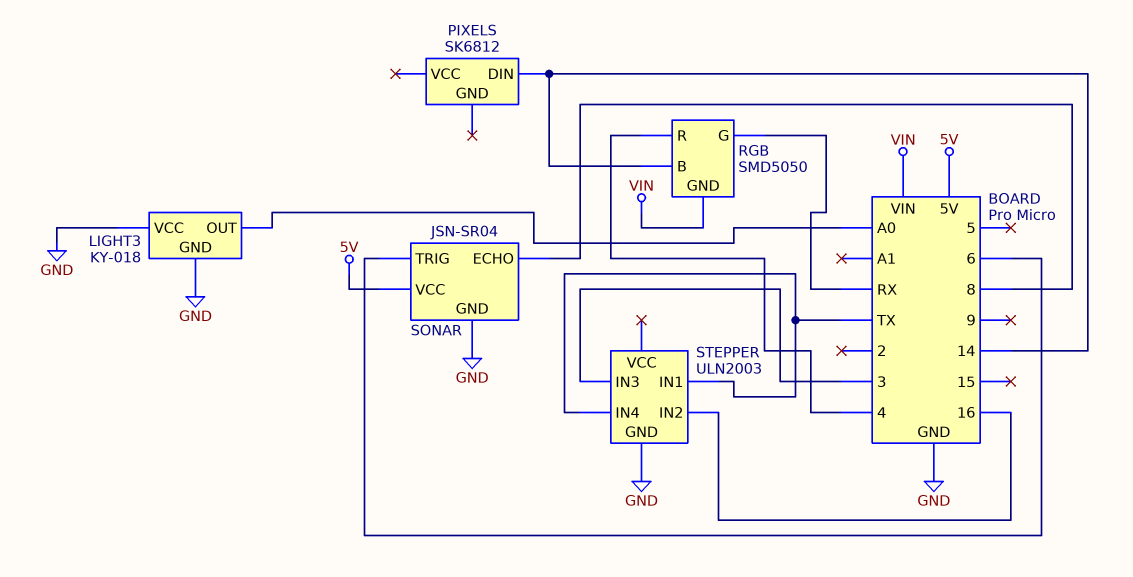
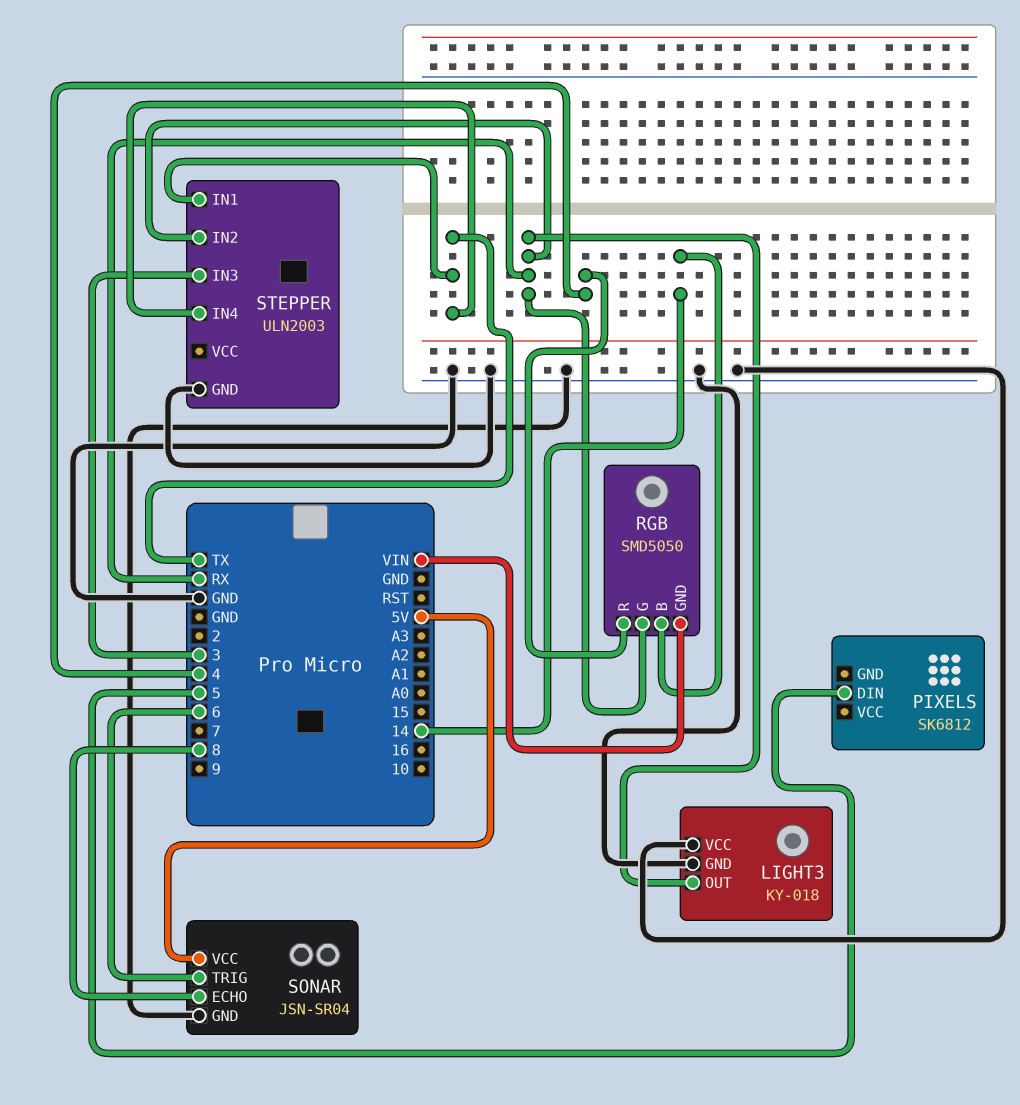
LIGHT3 pin OUT: A0 -> RX
PIXELS pin DIN: 14 -> 5
STEPPER pin IN2: 16 -> RX

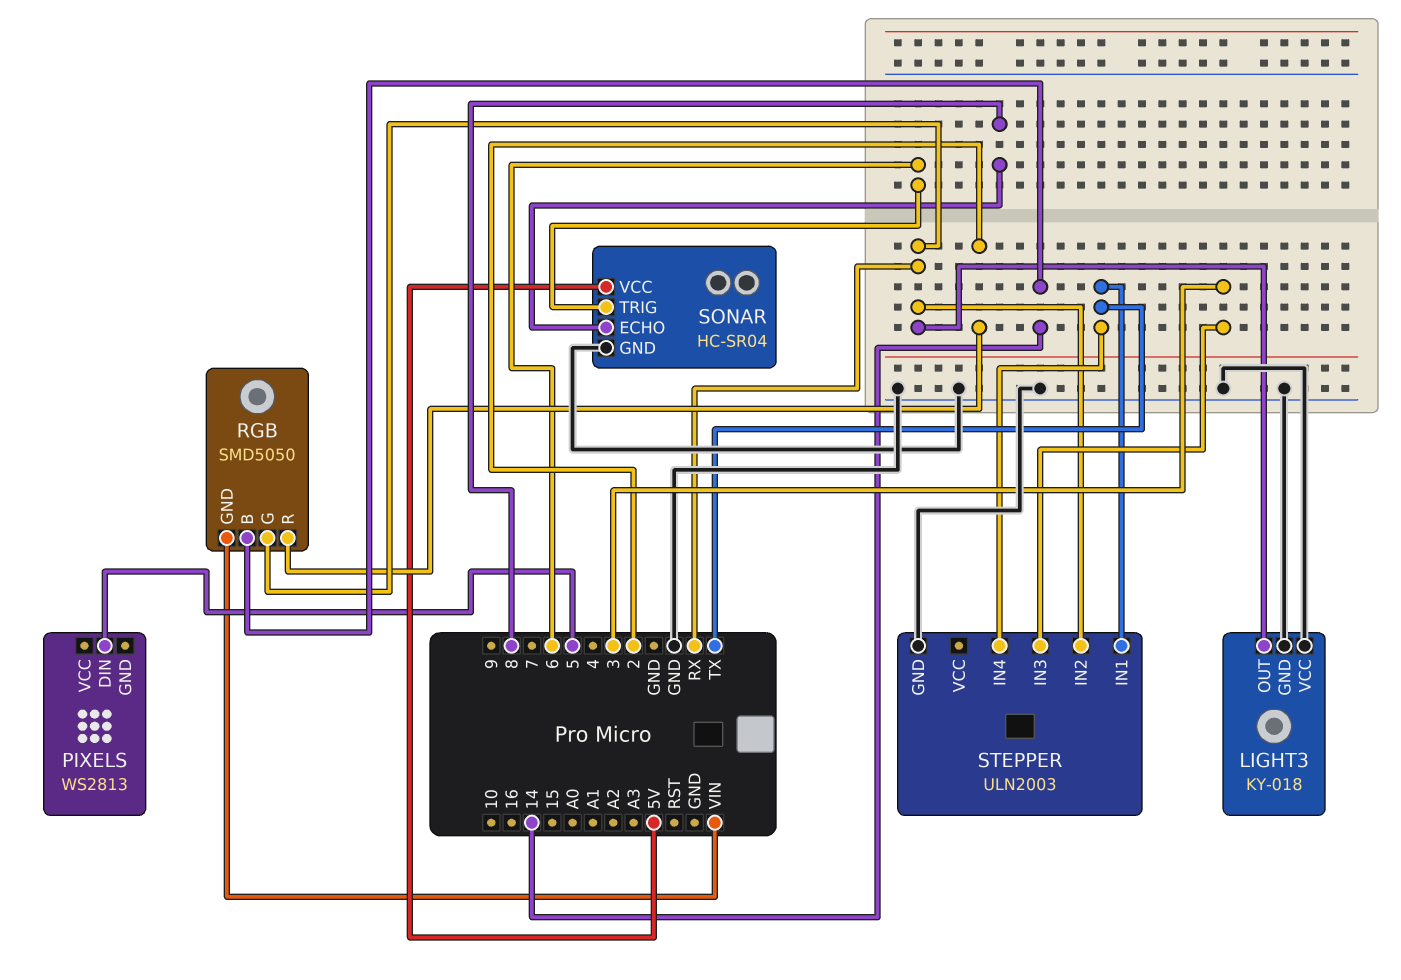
PIXELS: SK6812 -> WS2813
RGB pin R: 4 -> 2
SONAR: JSN-SR04 -> HC-SR04

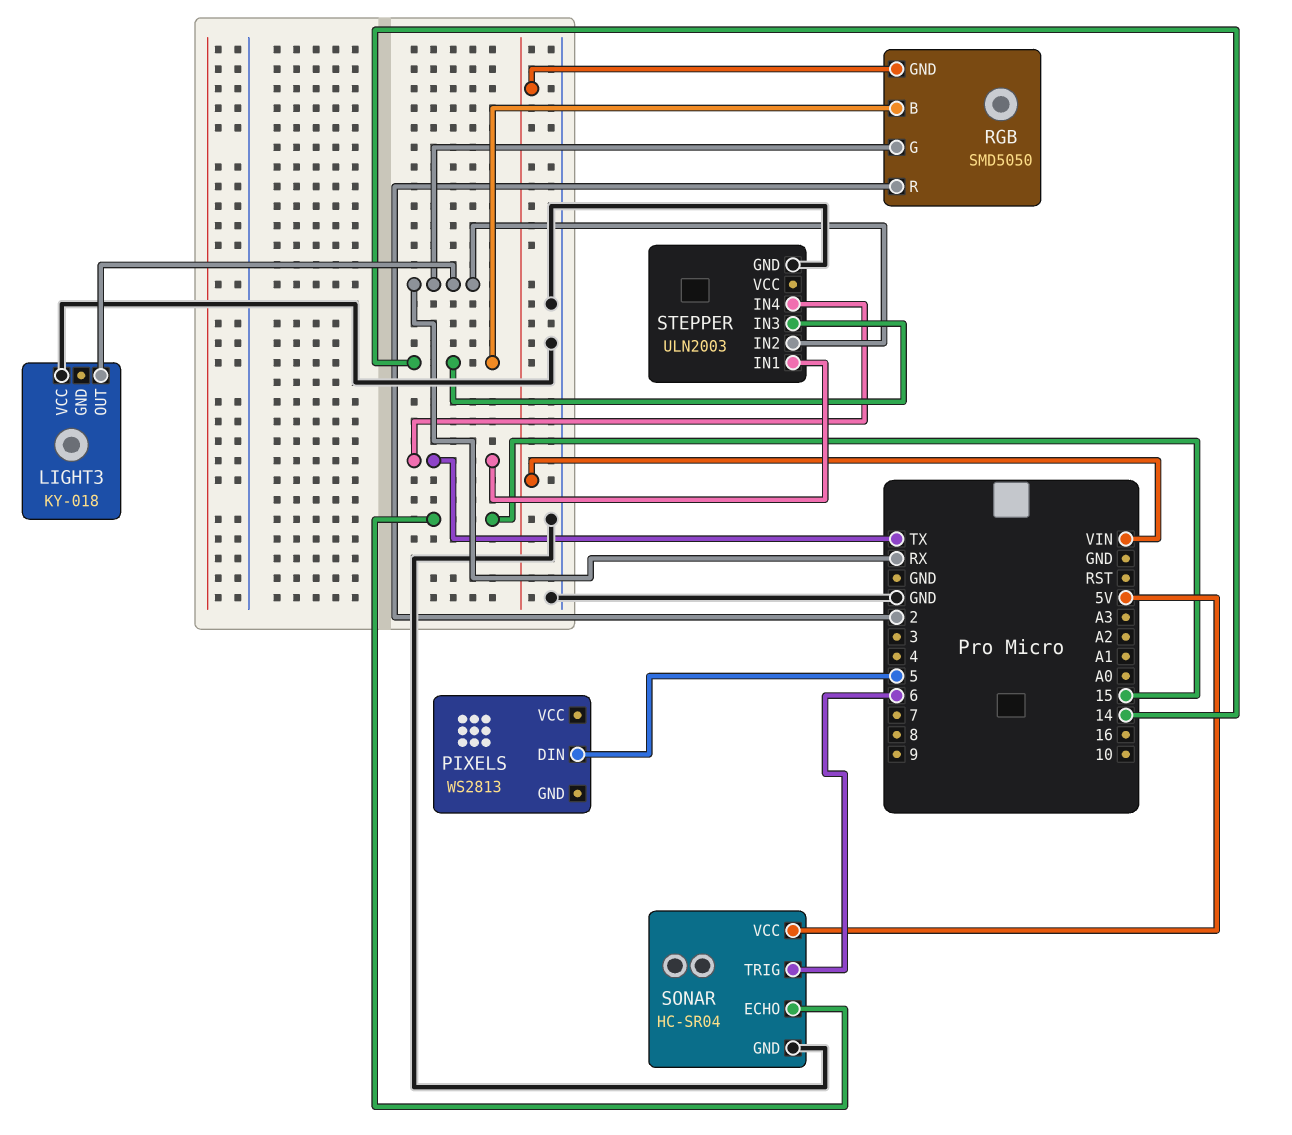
LIGHT3 pin GND: GND -> none
SONAR pin ECHO: 8 -> 15
STEPPER pin IN3: 3 -> 14

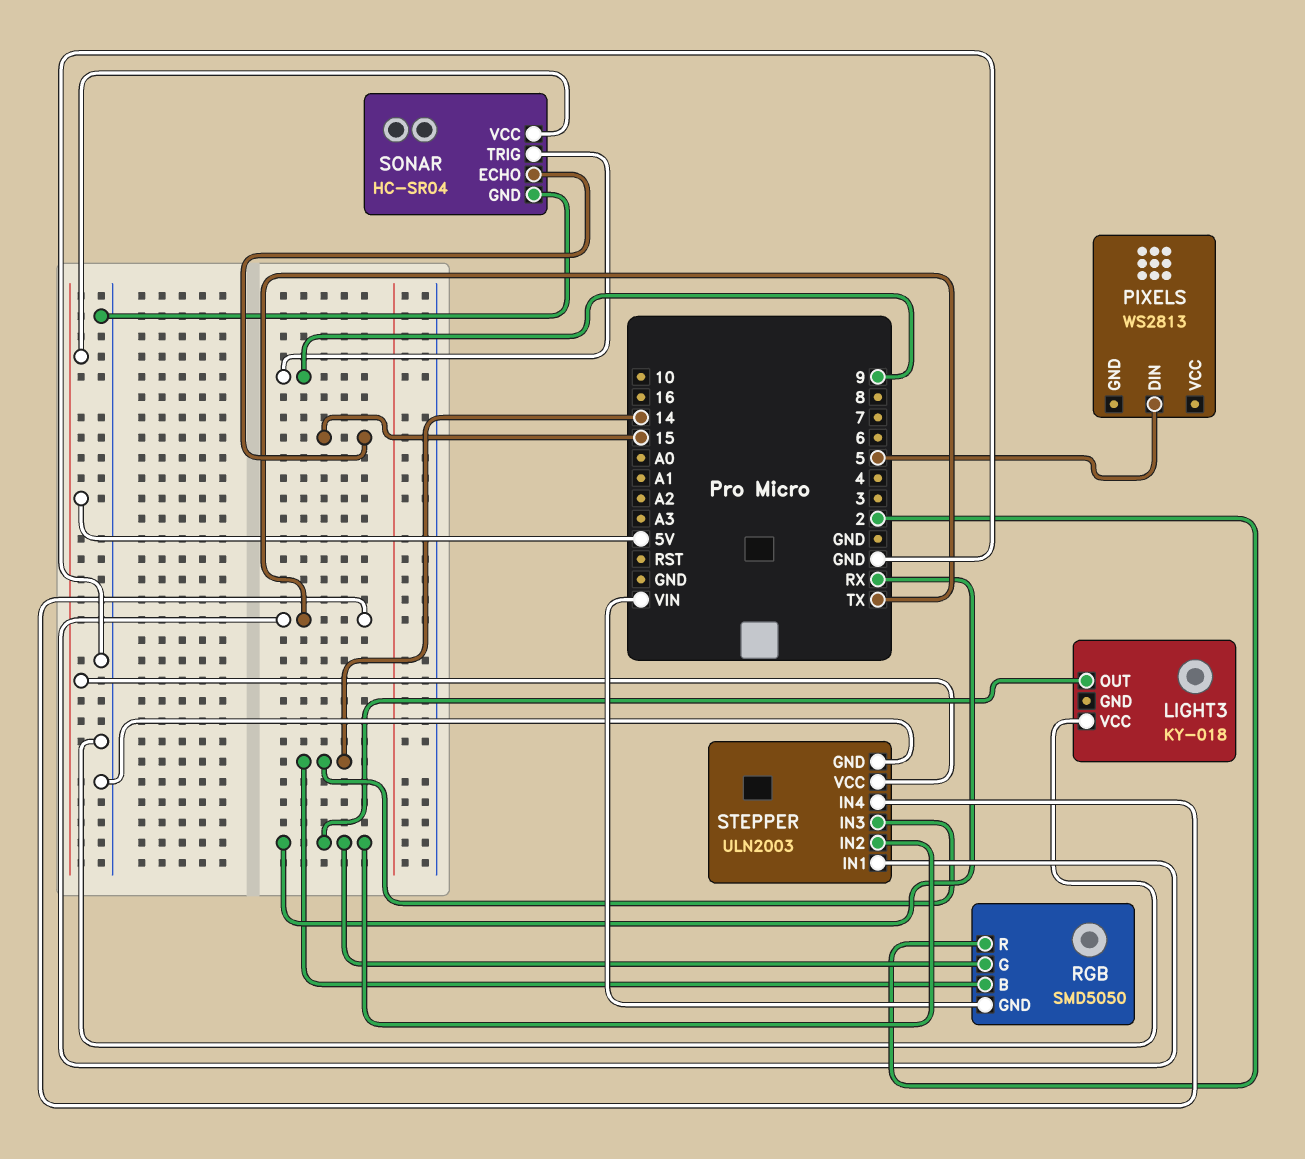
SONAR pin TRIG: 6 -> 9
STEPPER pin VCC: none -> 5V

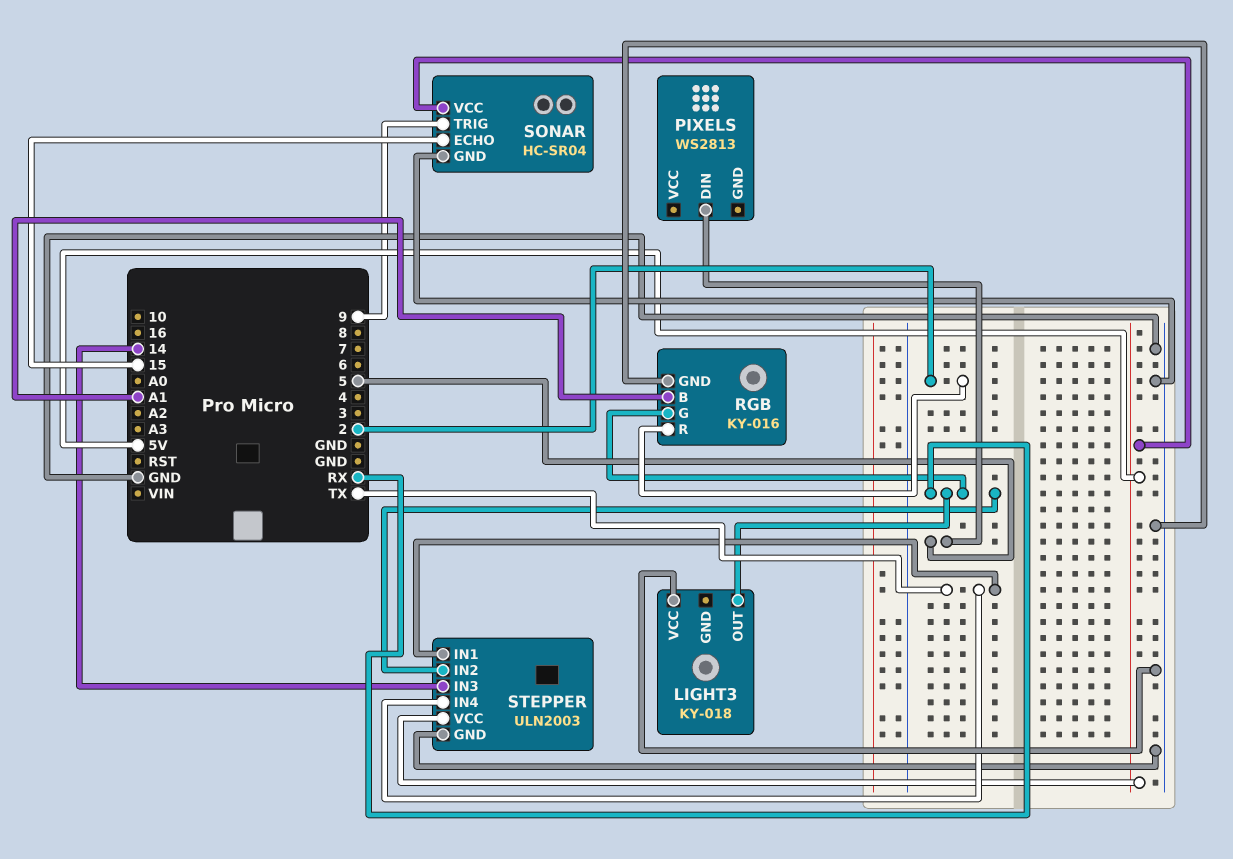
RGB: SMD5050 -> KY-016
RGB pin B: 14 -> A1
RGB pin GND: VIN -> GND

